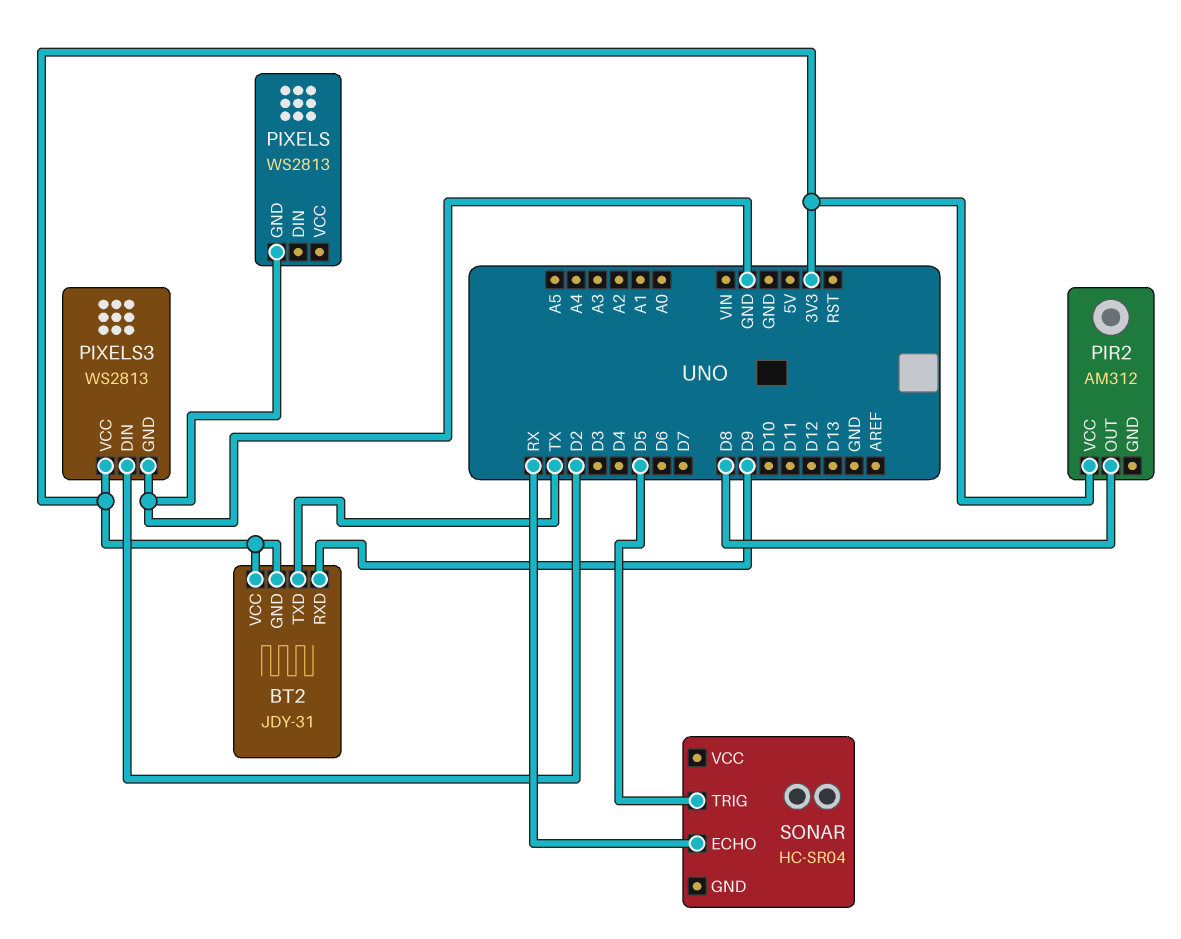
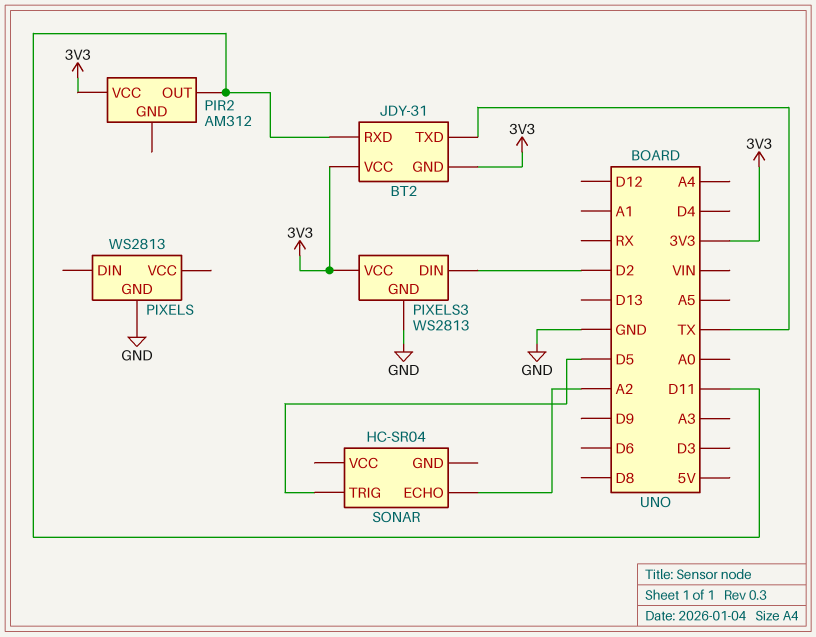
BT2 pin RXD: D9 -> D11
PIR2 pin OUT: D8 -> D11
SONAR pin ECHO: RX -> A2

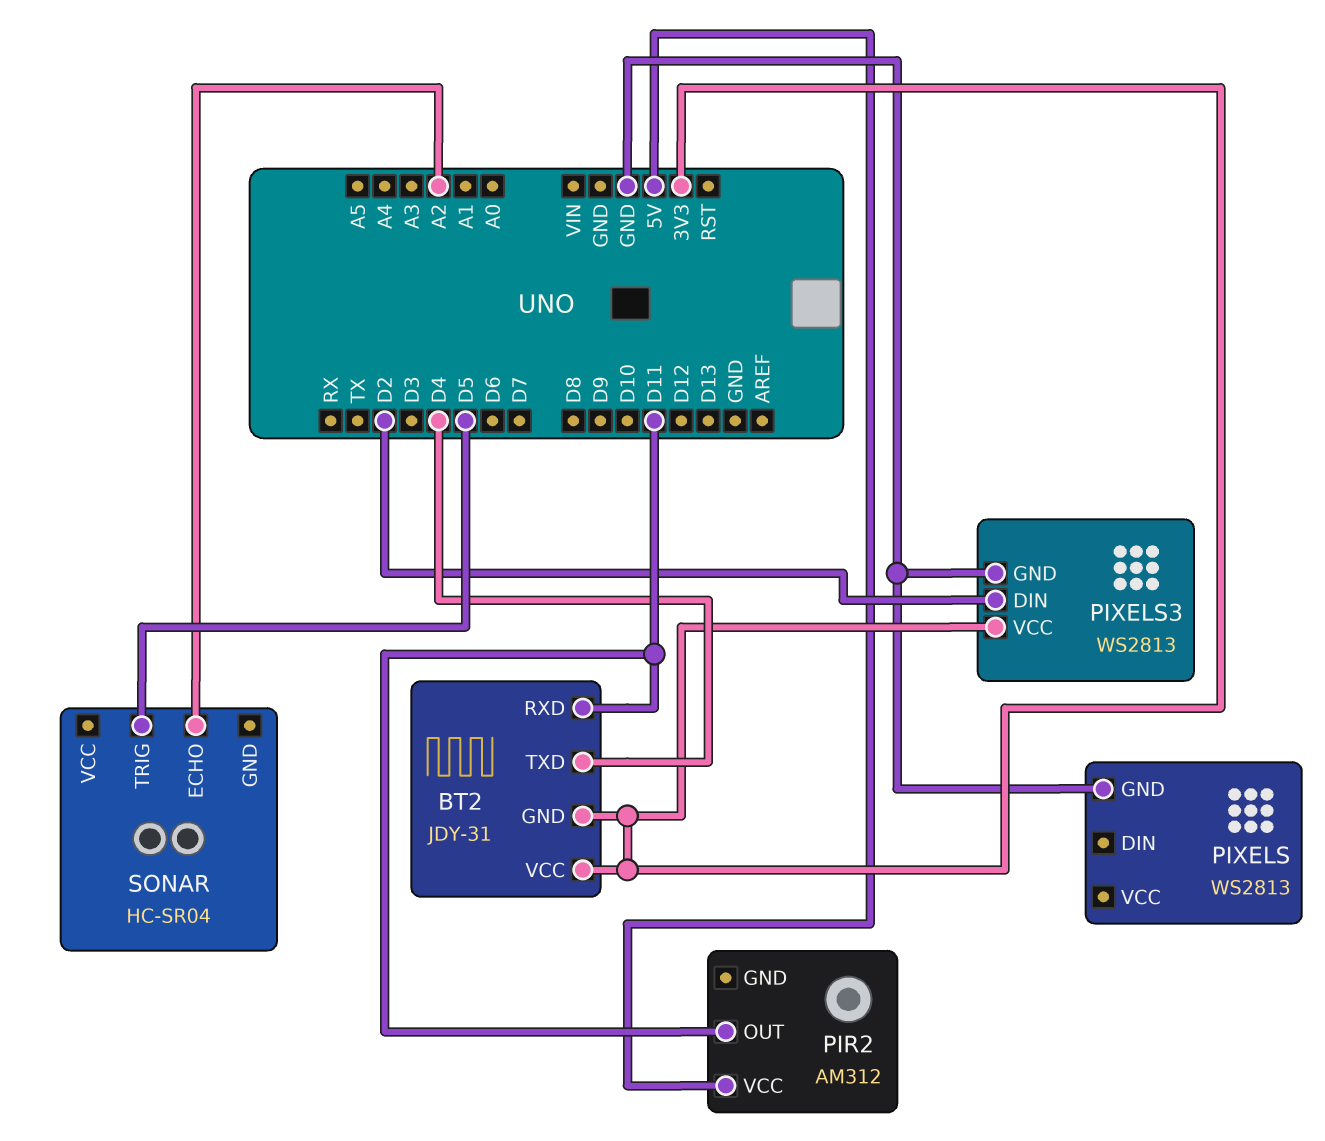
BT2 pin TXD: TX -> D4
PIR2 pin VCC: 3V3 -> 5V

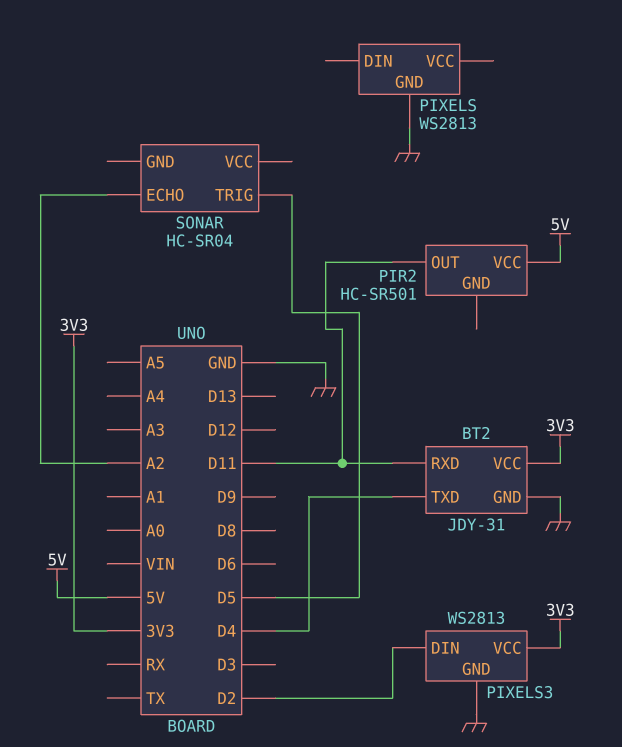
BT2 pin GND: 3V3 -> GND
PIR2: AM312 -> HC-SR501

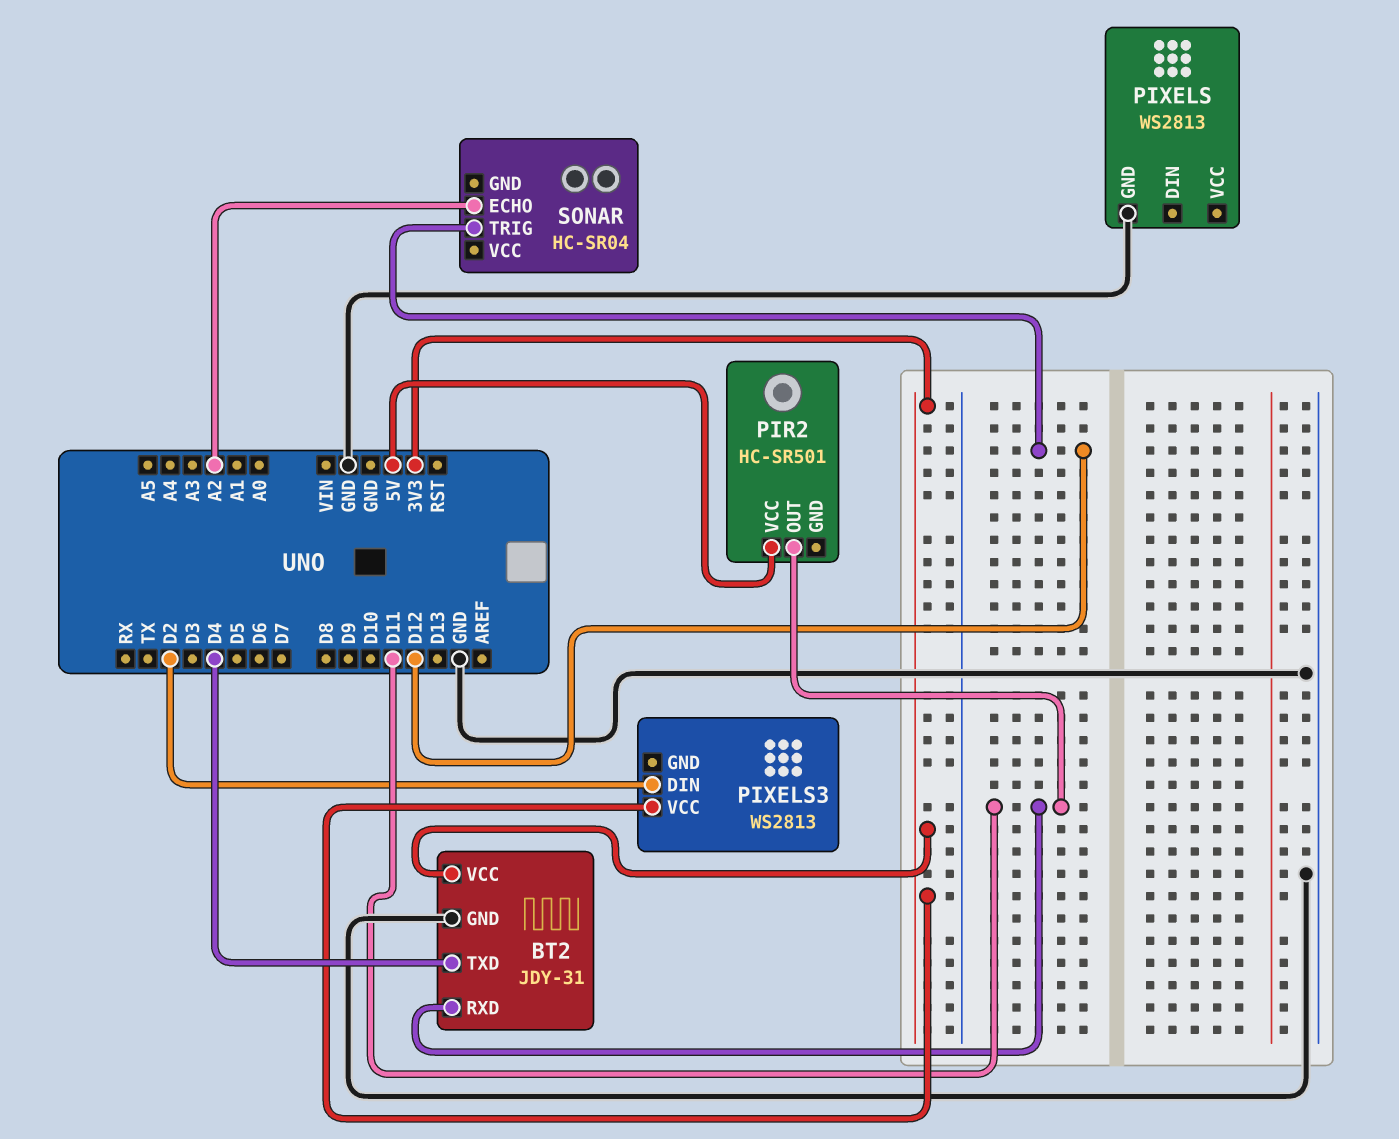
PIXELS3 pin GND: GND -> none
SONAR pin TRIG: D5 -> D12

